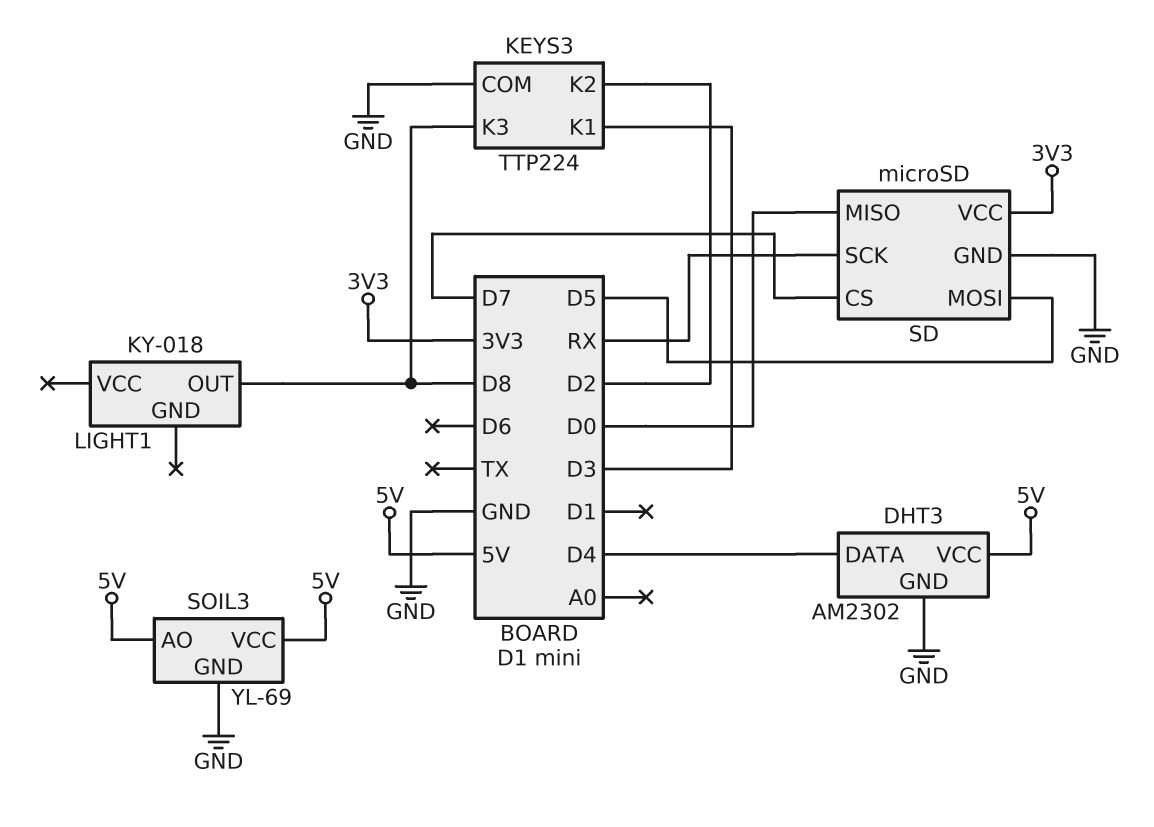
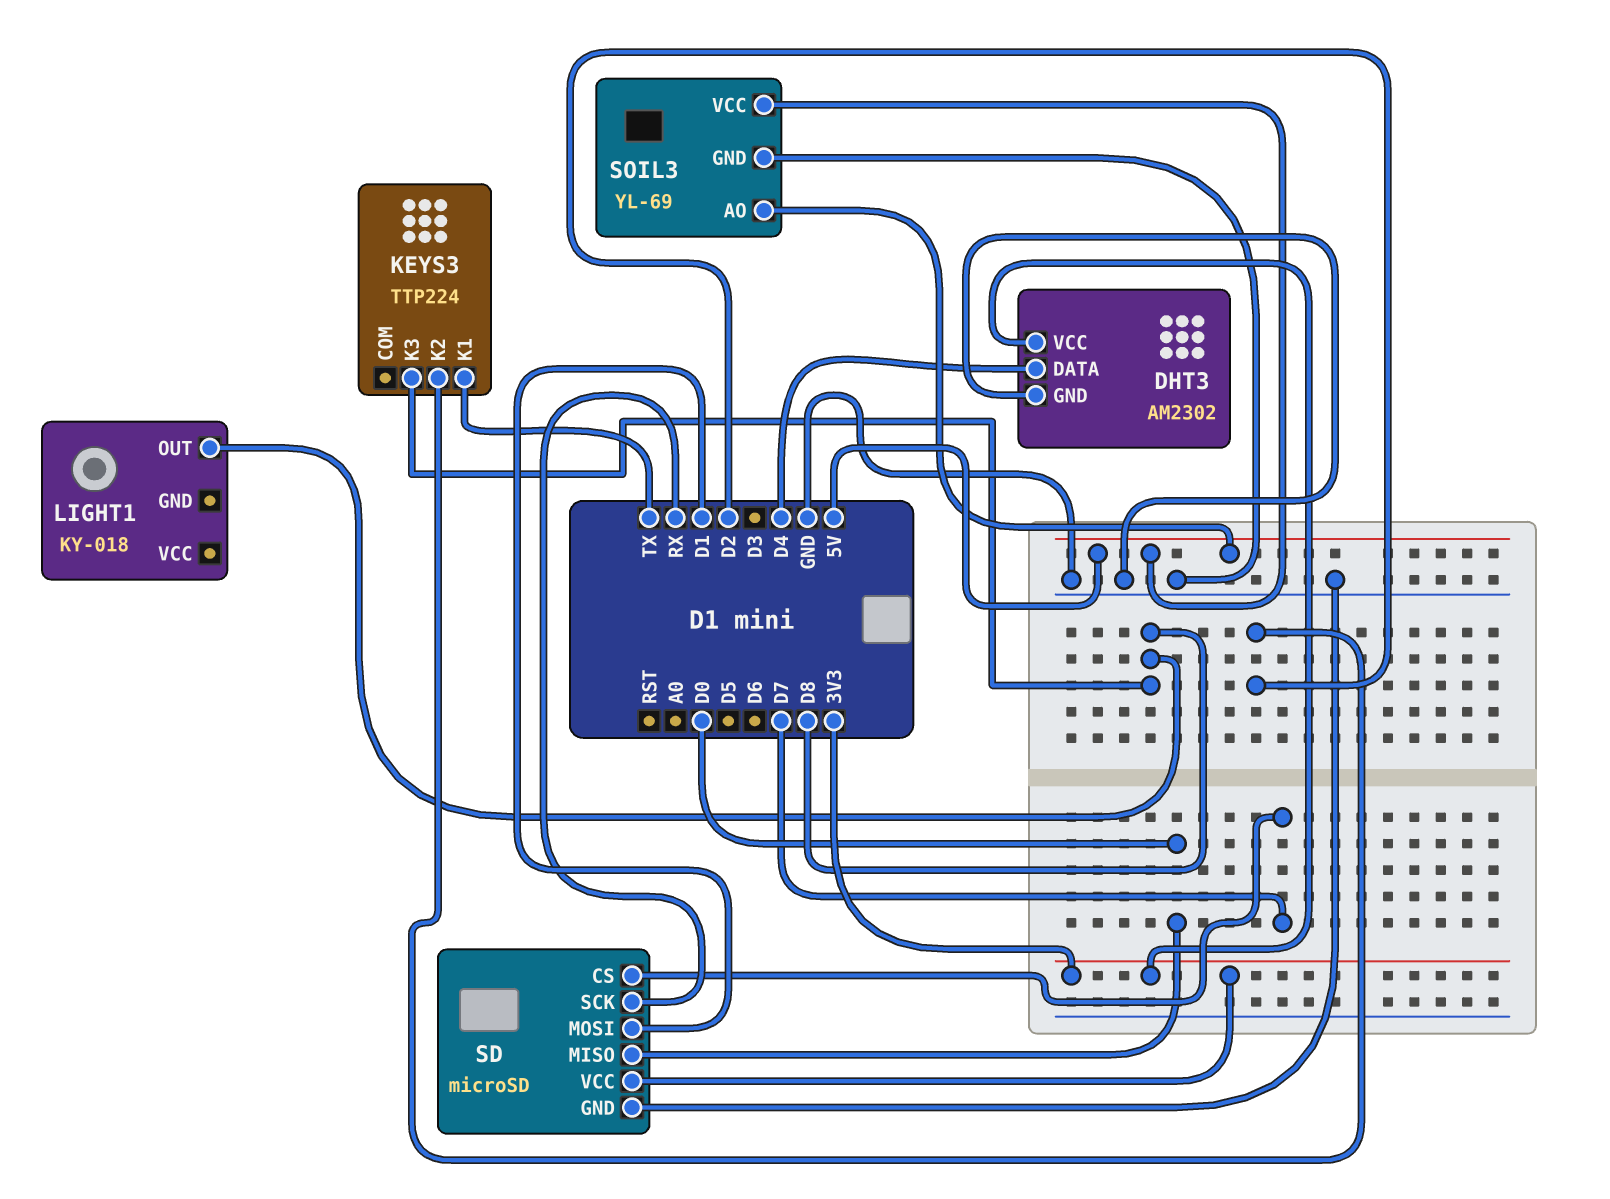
DHT3 pin VCC: 5V -> 3V3
KEYS3 pin COM: GND -> none
KEYS3 pin K1: D3 -> TX
SD pin MOSI: D5 -> D1

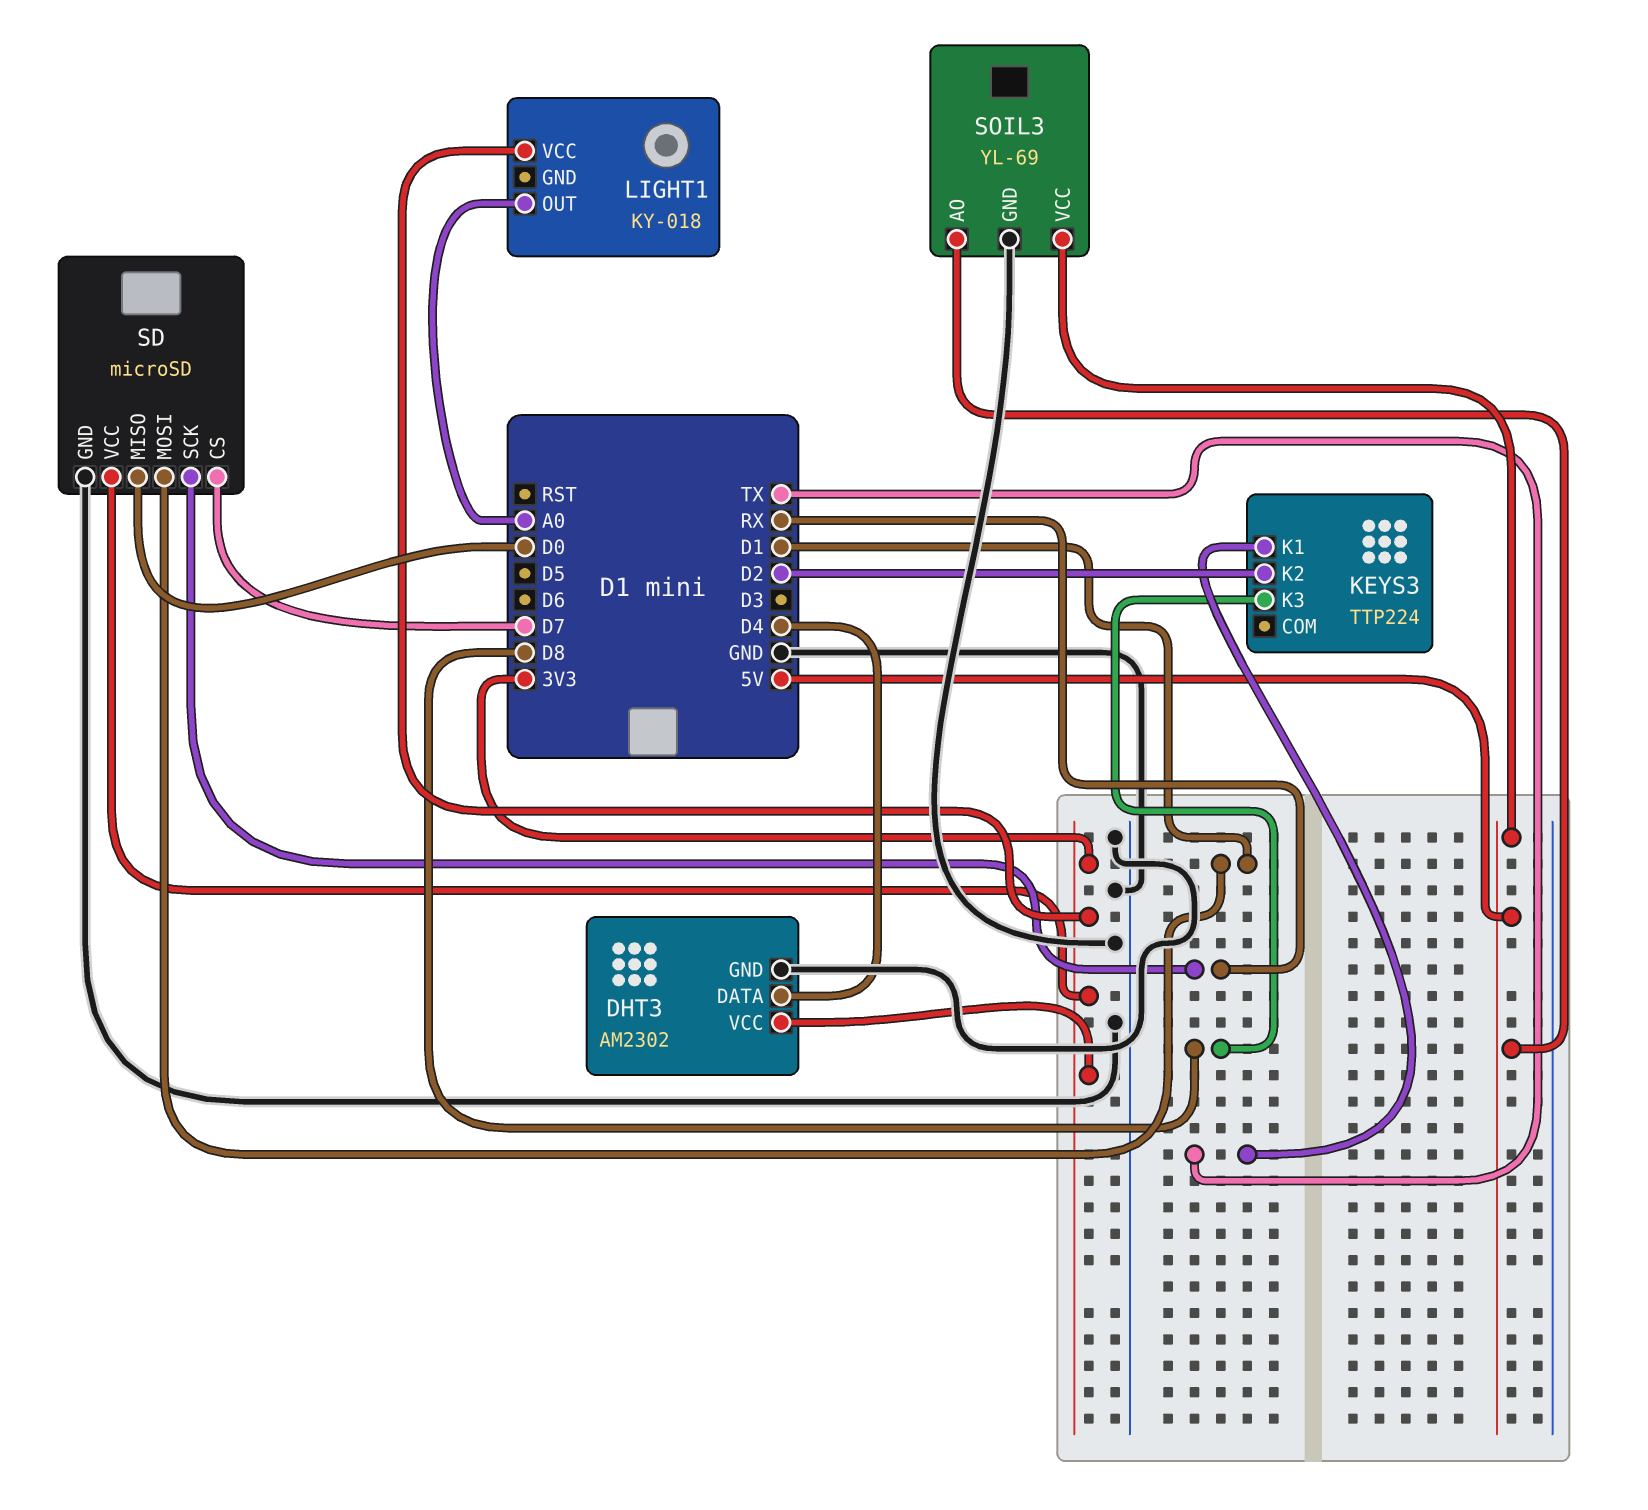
LIGHT1 pin OUT: D8 -> A0
LIGHT1 pin VCC: none -> 3V3

